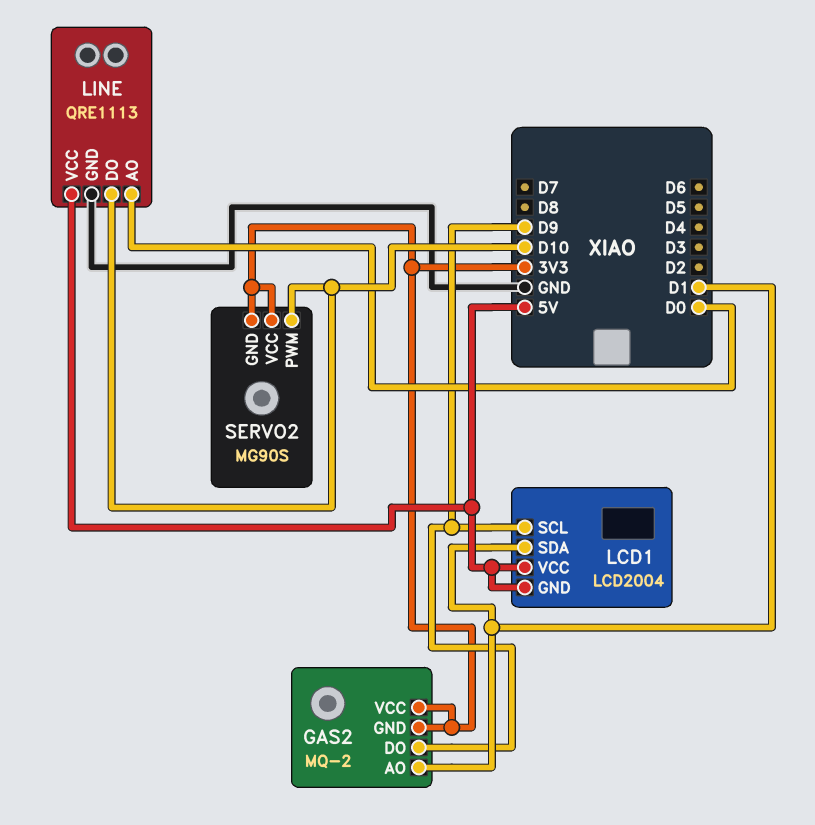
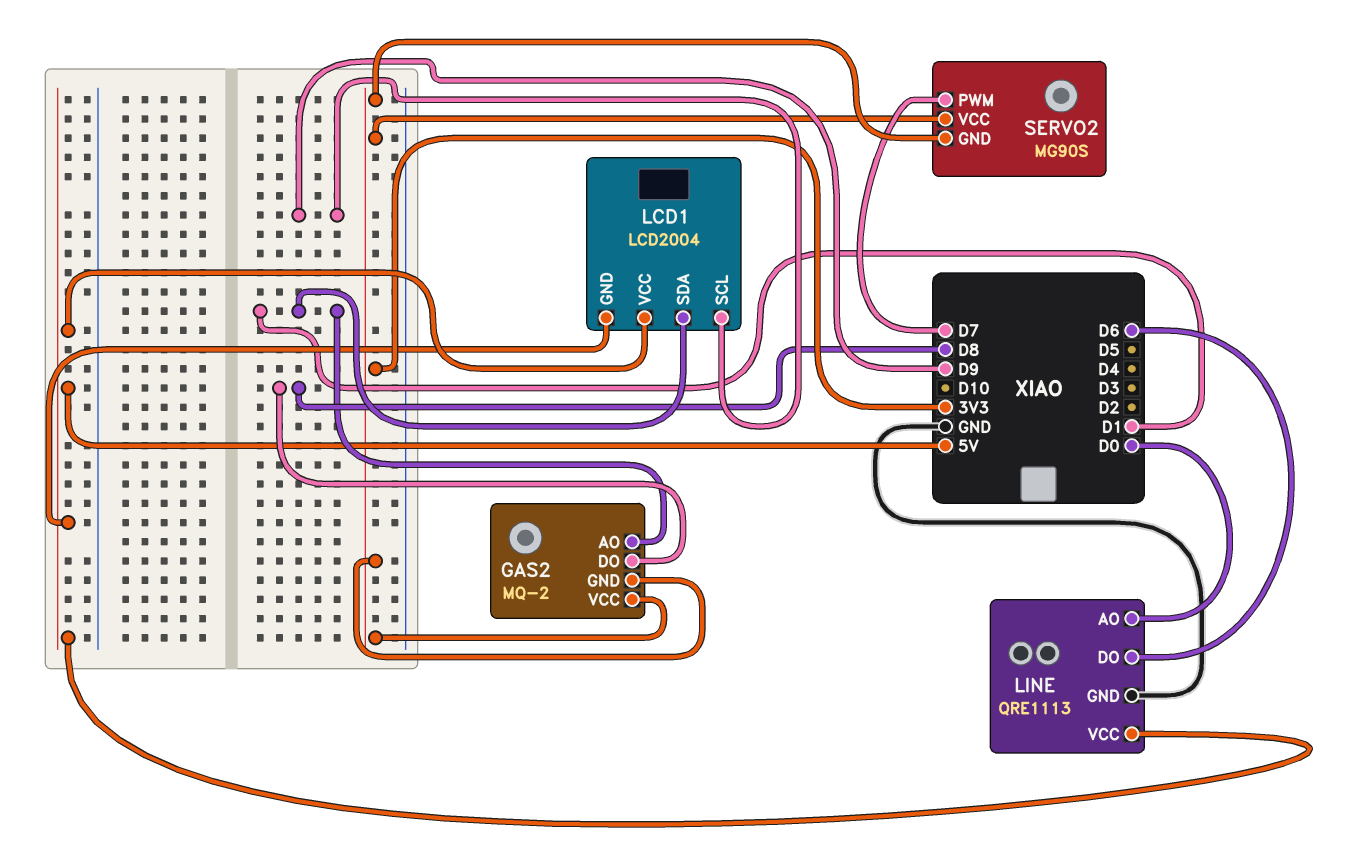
GAS2 pin DO: D9 -> D8
LINE pin DO: D10 -> D6
SERVO2 pin PWM: D10 -> D7

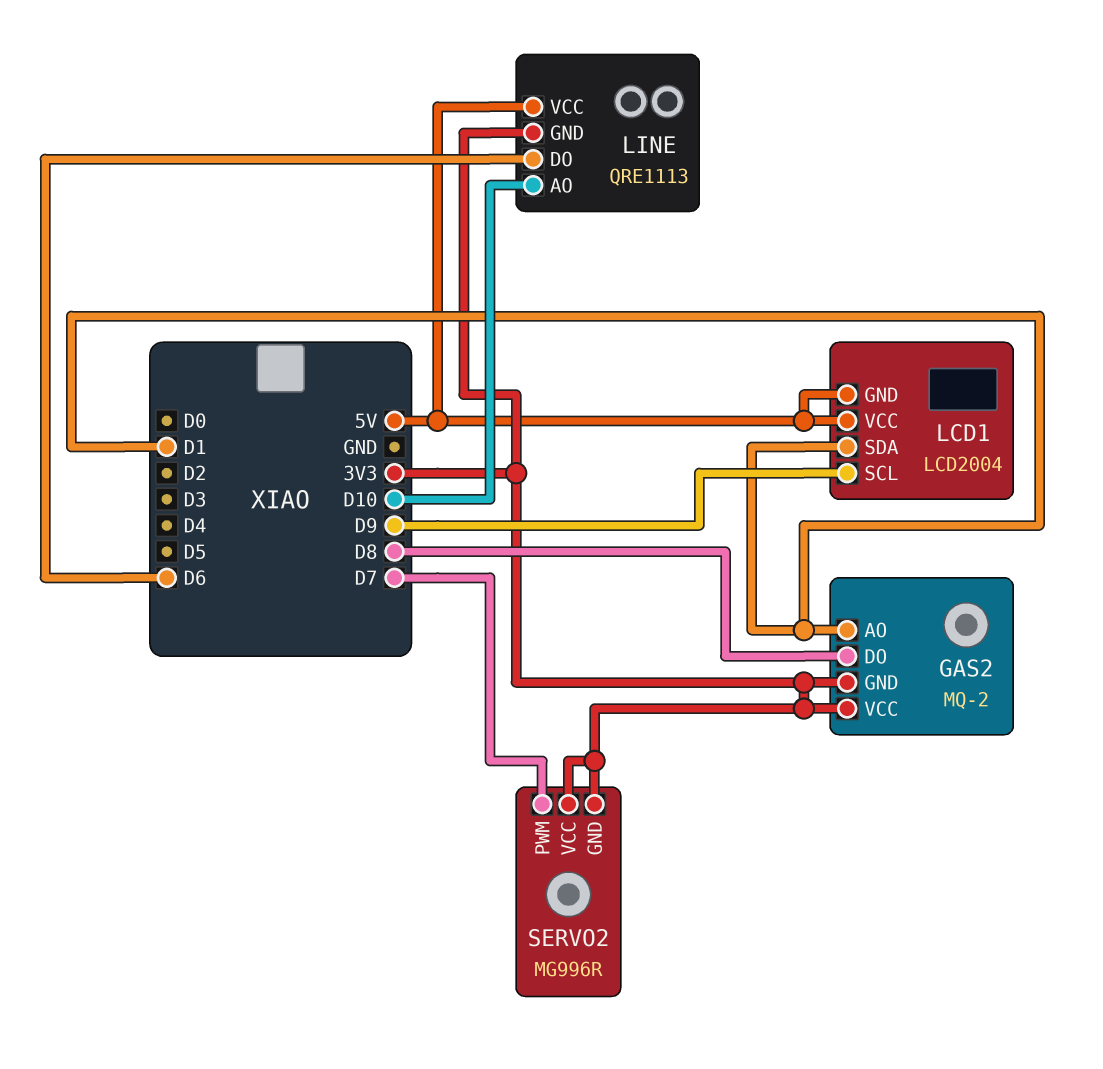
LINE pin AO: D0 -> D10
LINE pin GND: GND -> 3V3
SERVO2: MG90S -> MG996R

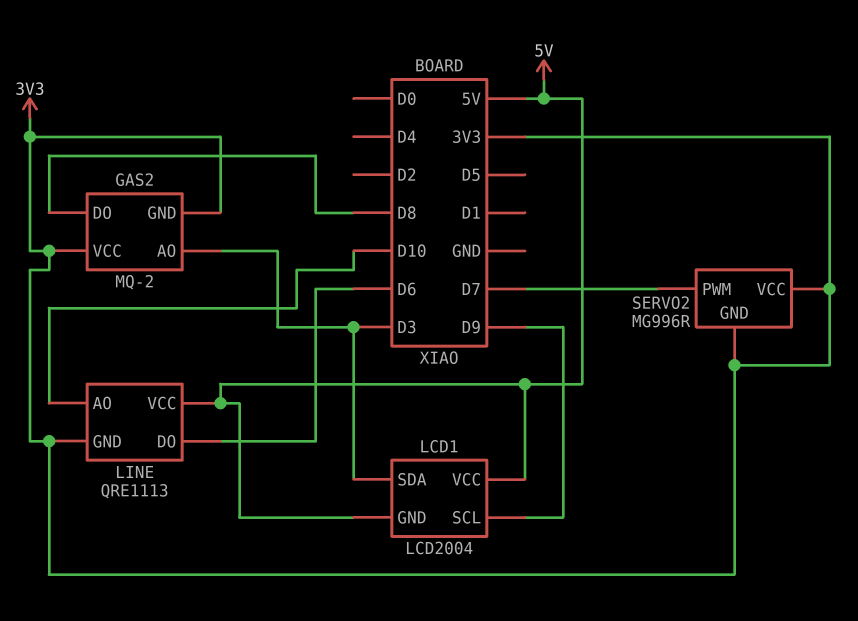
GAS2 pin AO: D1 -> D3
LCD1 pin SDA: D1 -> D3

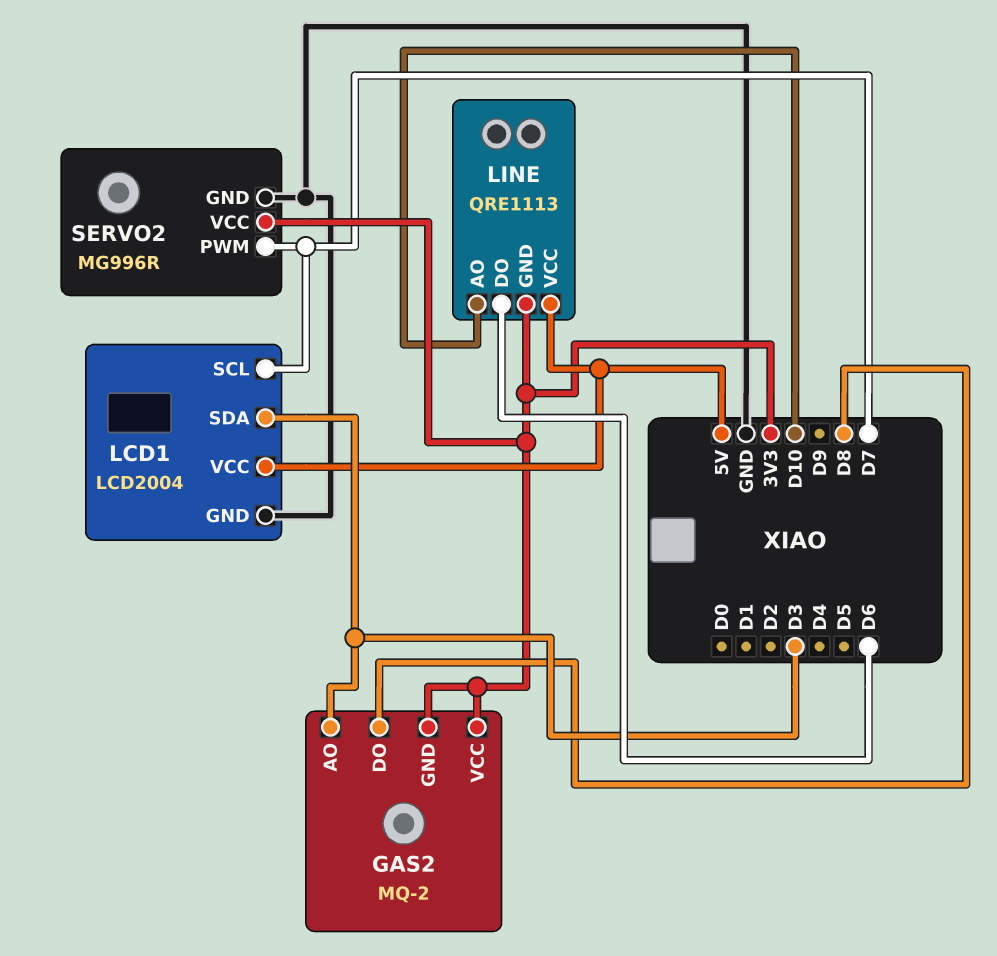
LCD1 pin GND: 5V -> GND
LCD1 pin SCL: D9 -> D7
SERVO2 pin GND: 3V3 -> GND

